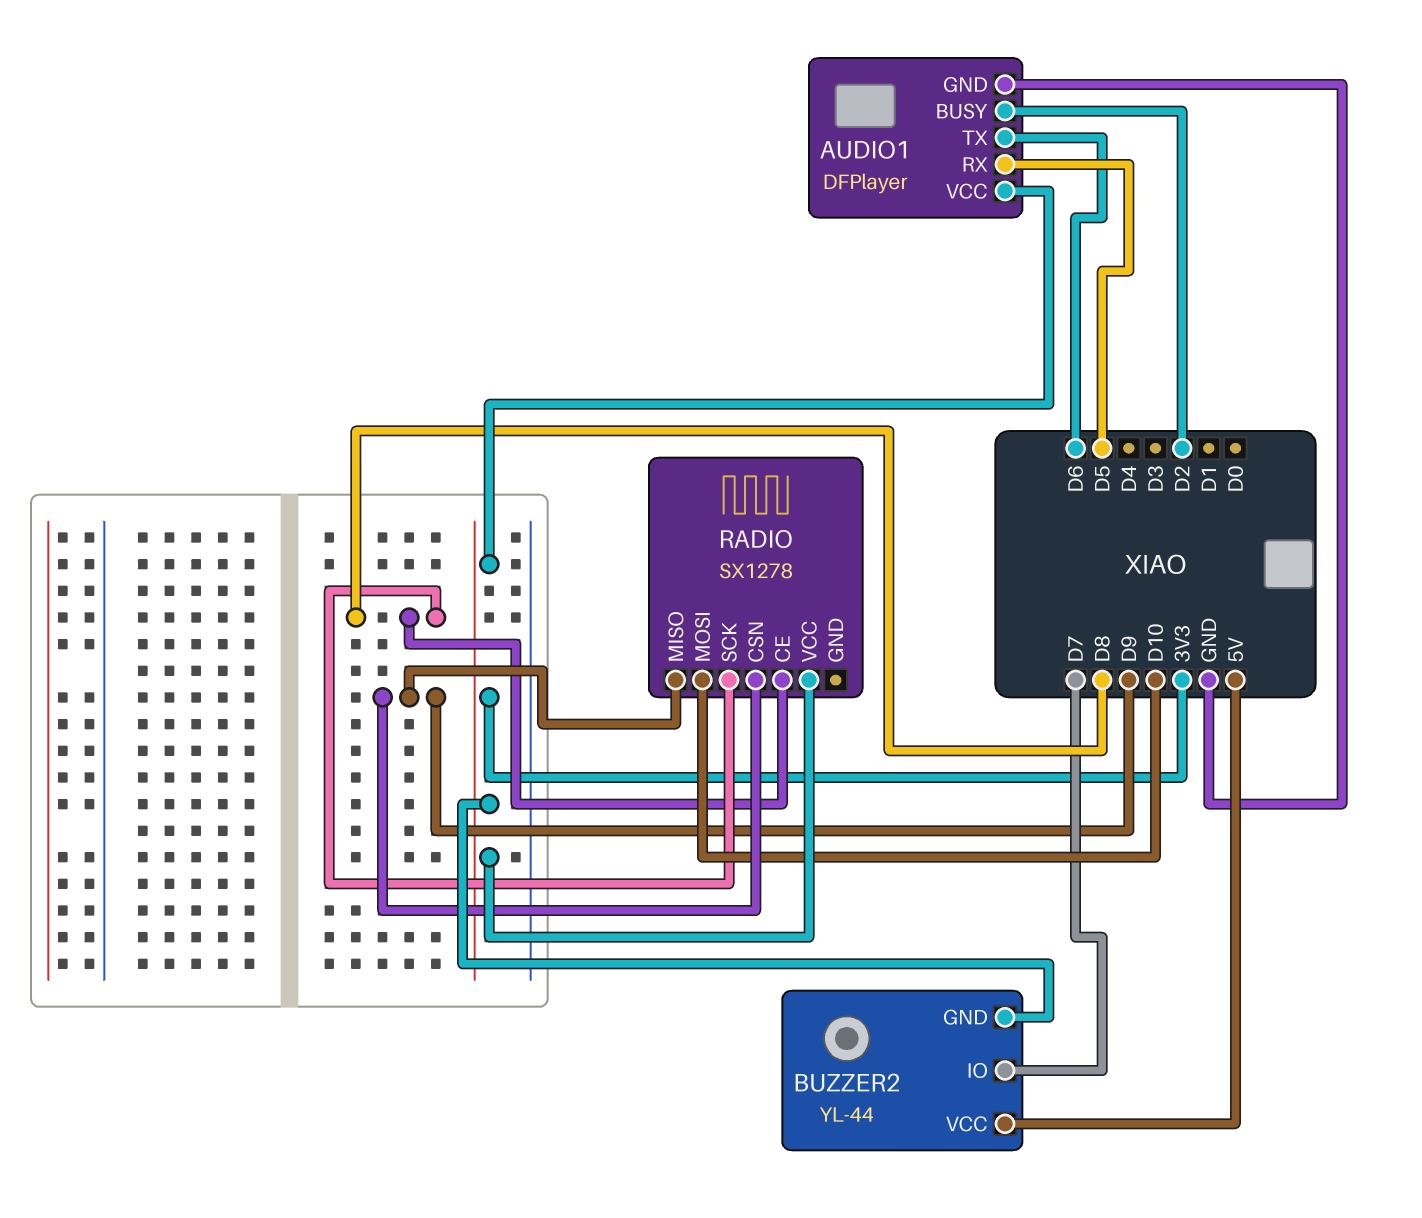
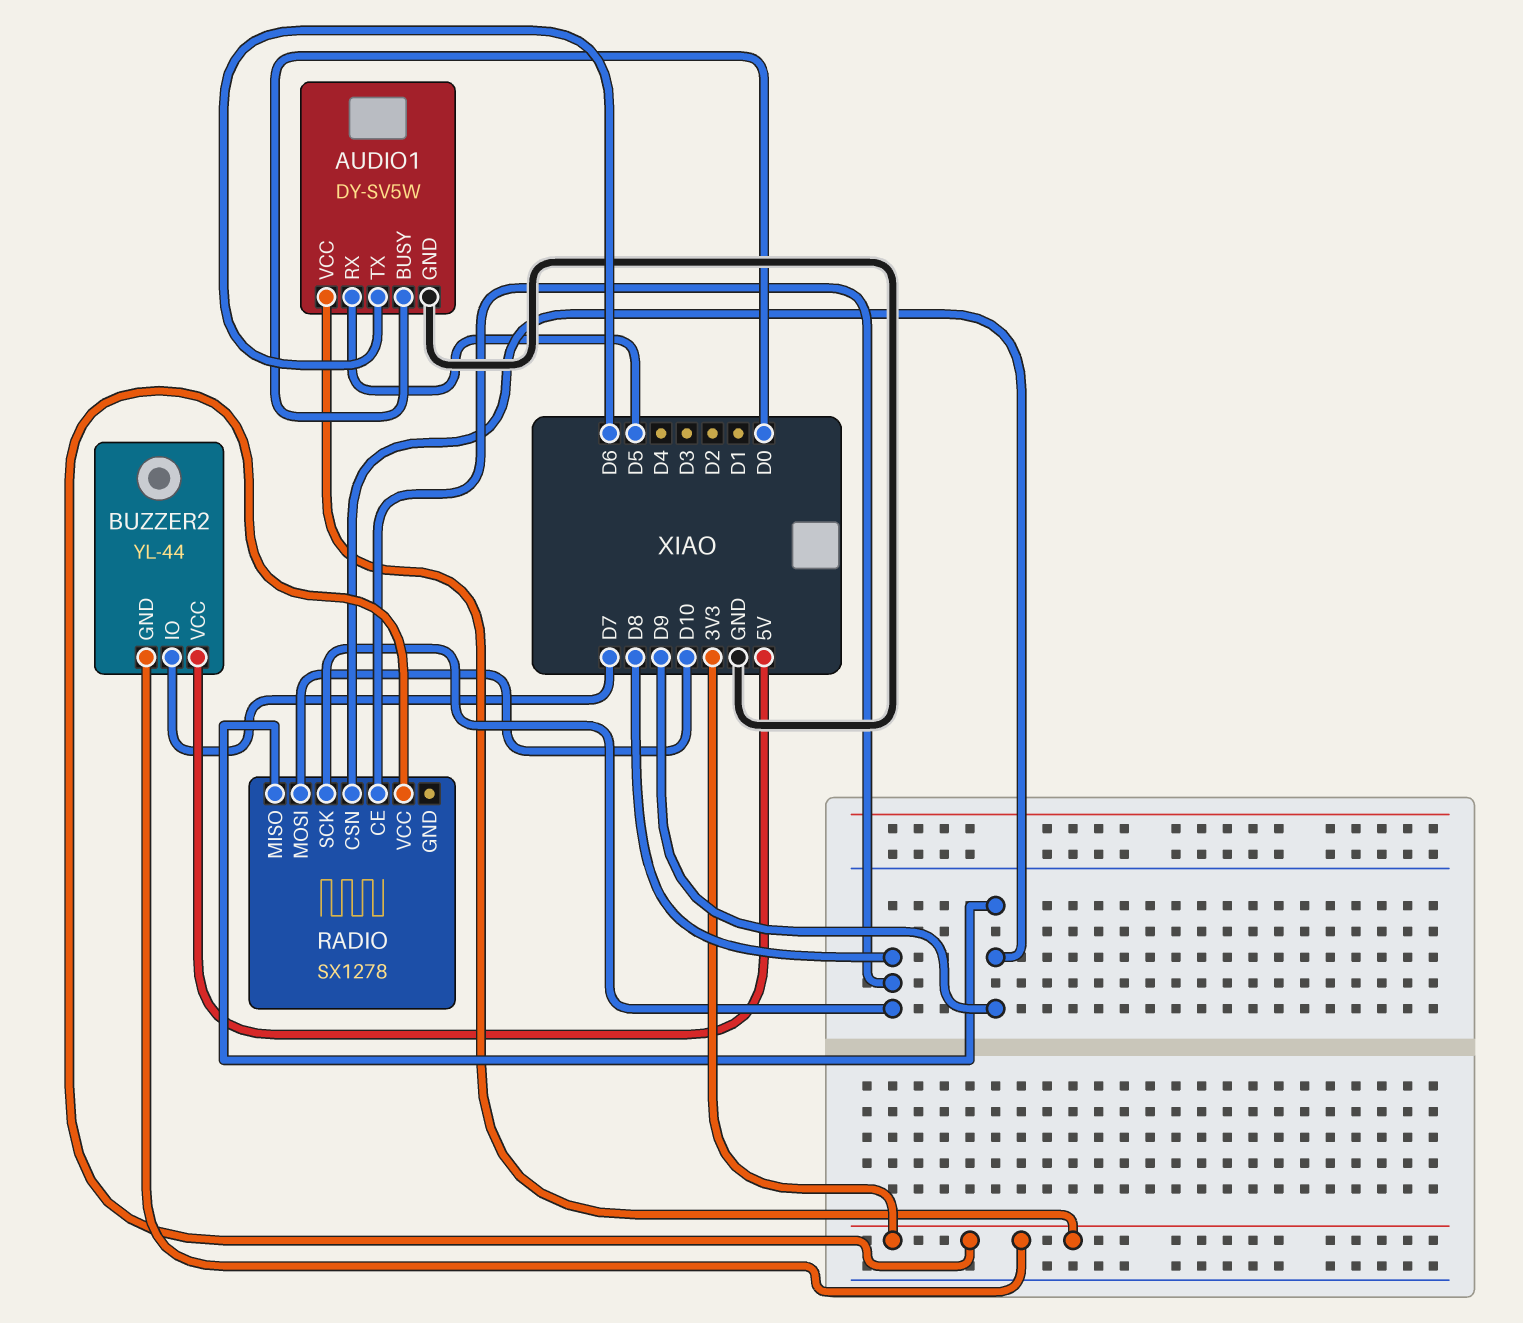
AUDIO1: DFPlayer -> DY-SV5W
AUDIO1 pin BUSY: D2 -> D0

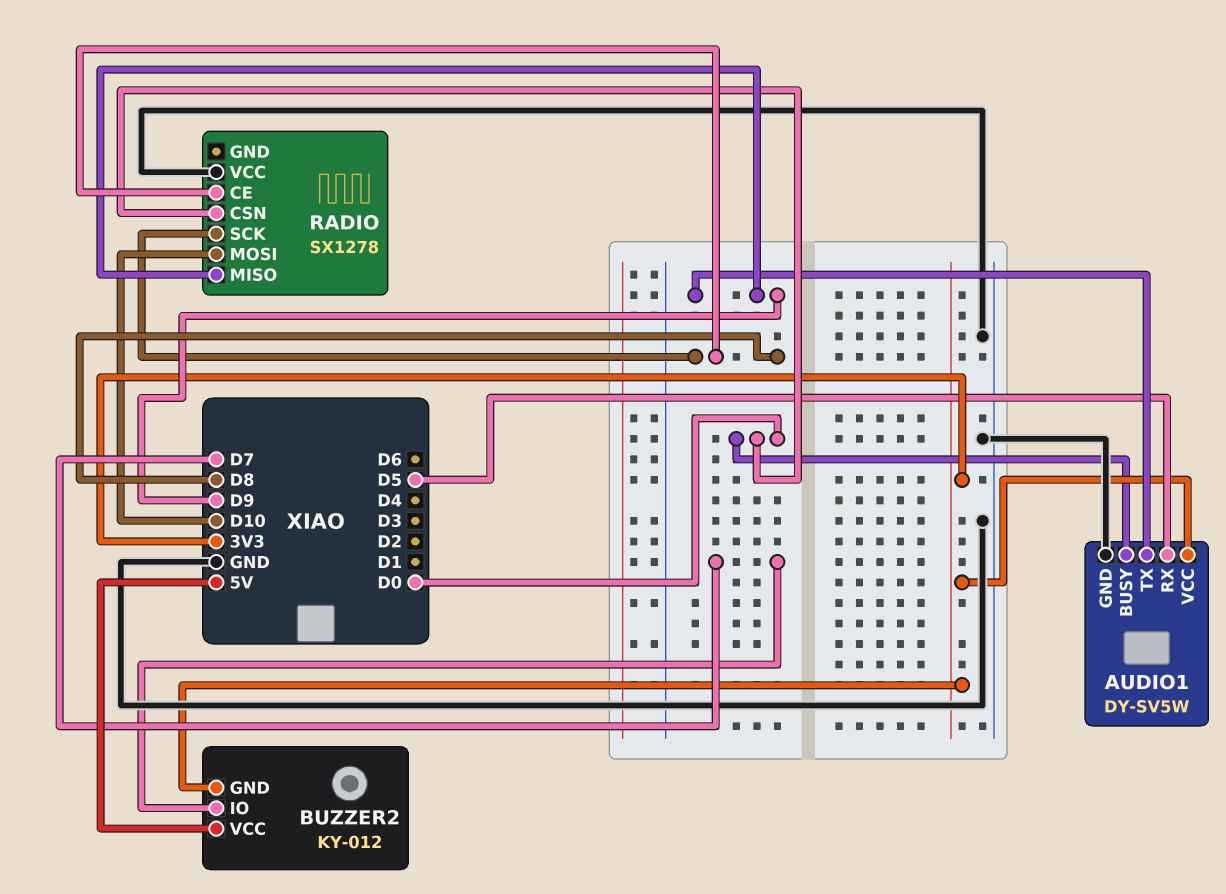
AUDIO1 pin TX: D6 -> D9
BUZZER2: YL-44 -> KY-012
RADIO pin CSN: D9 -> D0
RADIO pin VCC: 3V3 -> GND

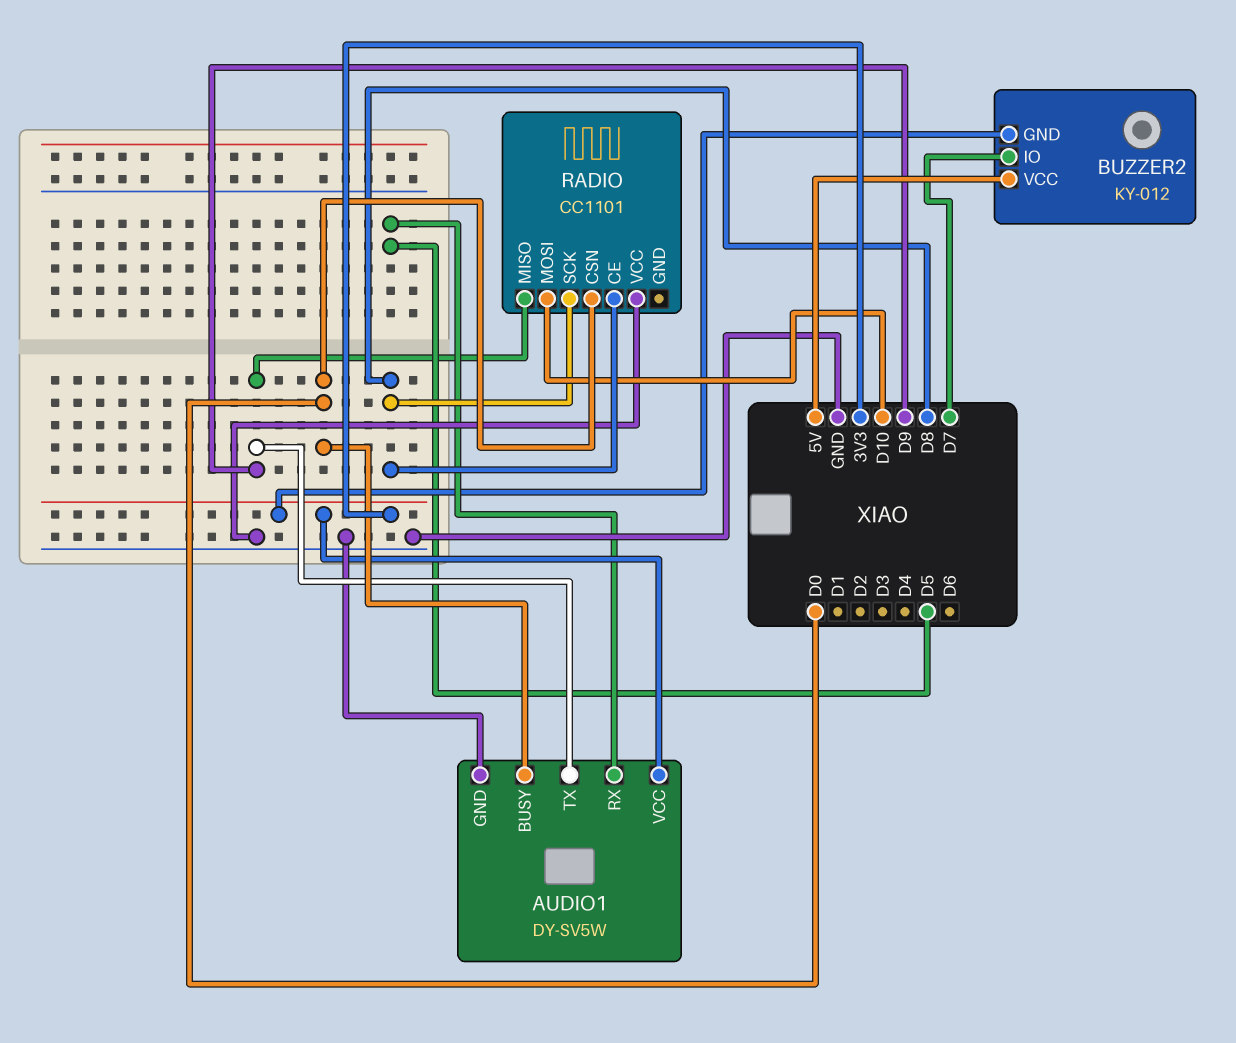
RADIO: SX1278 -> CC1101

